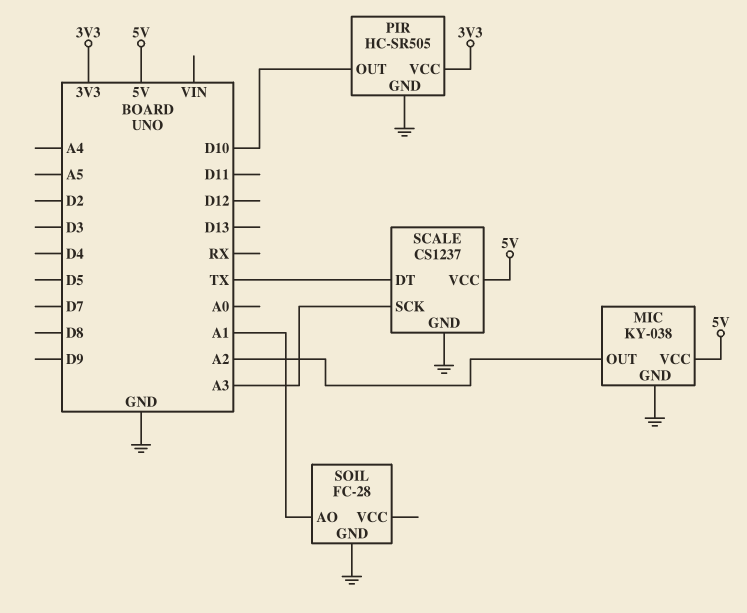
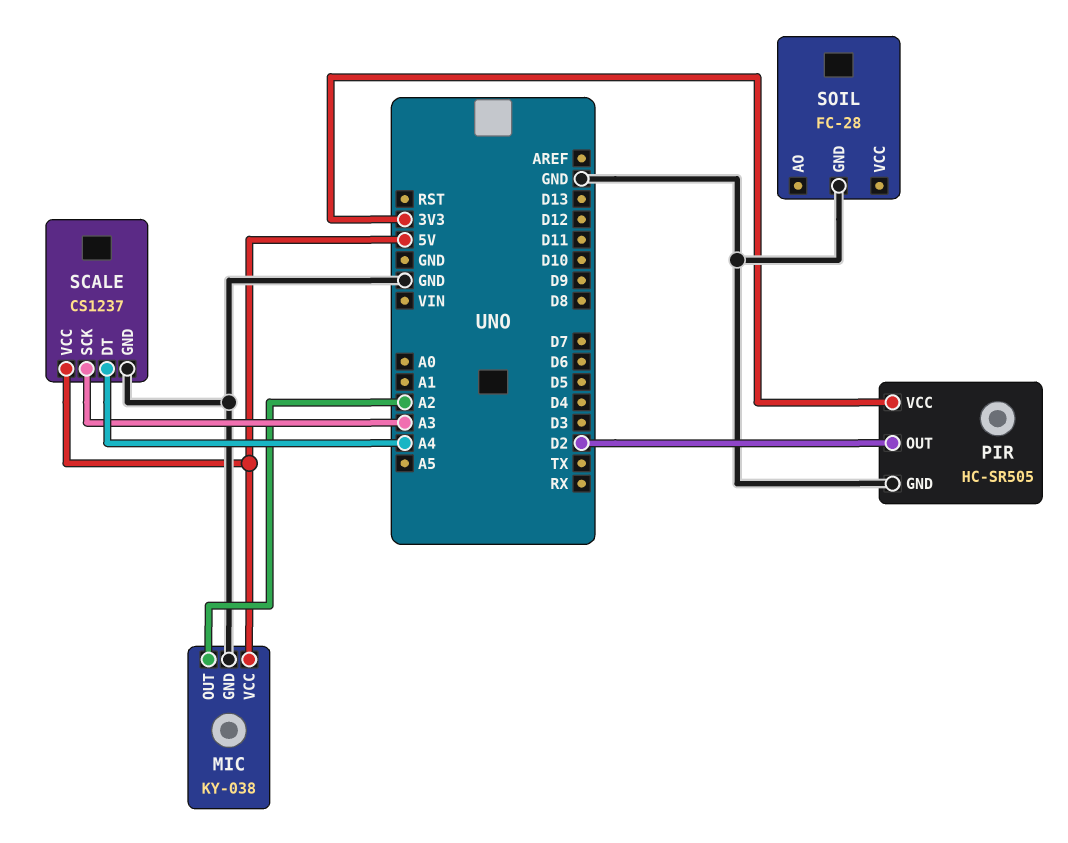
PIR pin OUT: D10 -> D2
SCALE pin DT: TX -> A4
SOIL pin AO: A1 -> none

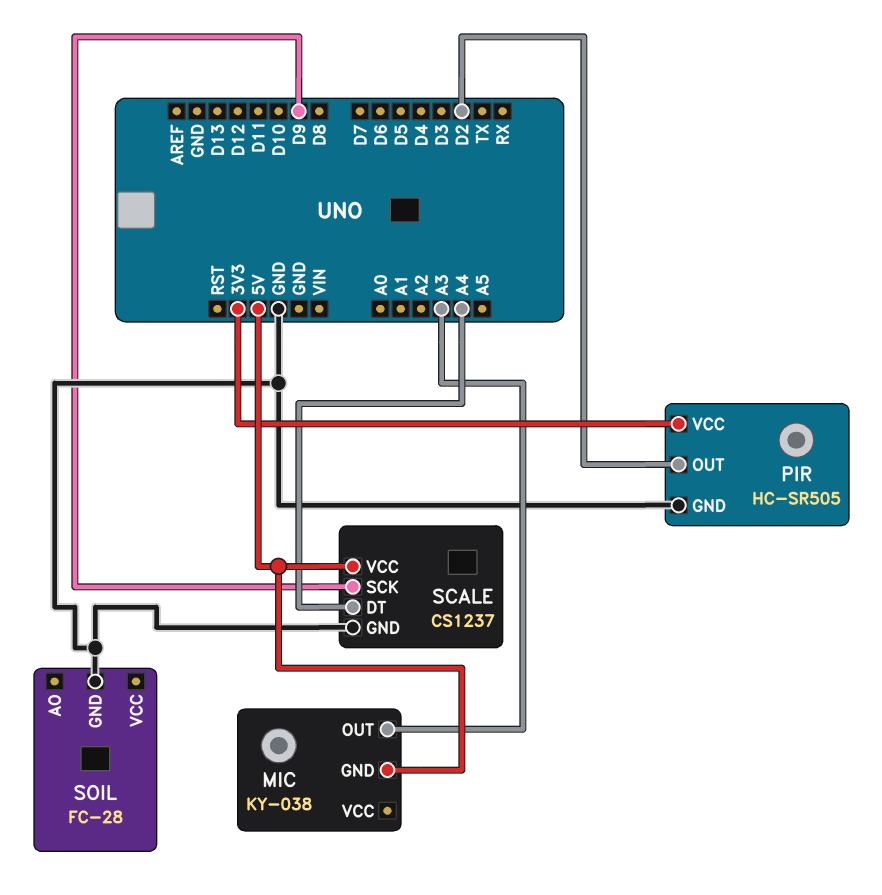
MIC pin GND: GND -> 5V
MIC pin OUT: A2 -> A3
MIC pin VCC: 5V -> none
SCALE pin SCK: A3 -> D9

